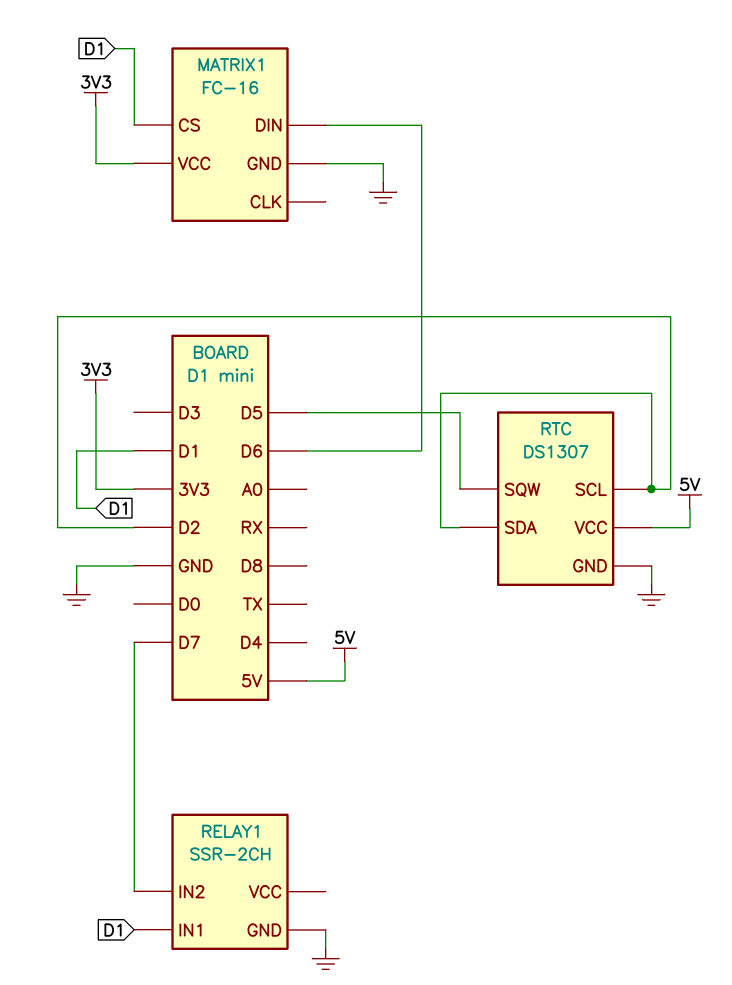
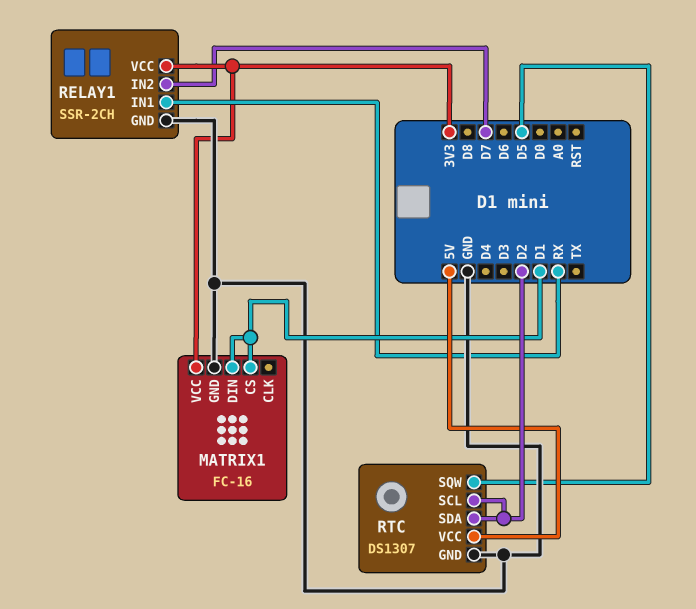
MATRIX1 pin DIN: D6 -> D1
RELAY1 pin IN1: D1 -> RX
RELAY1 pin VCC: none -> 3V3

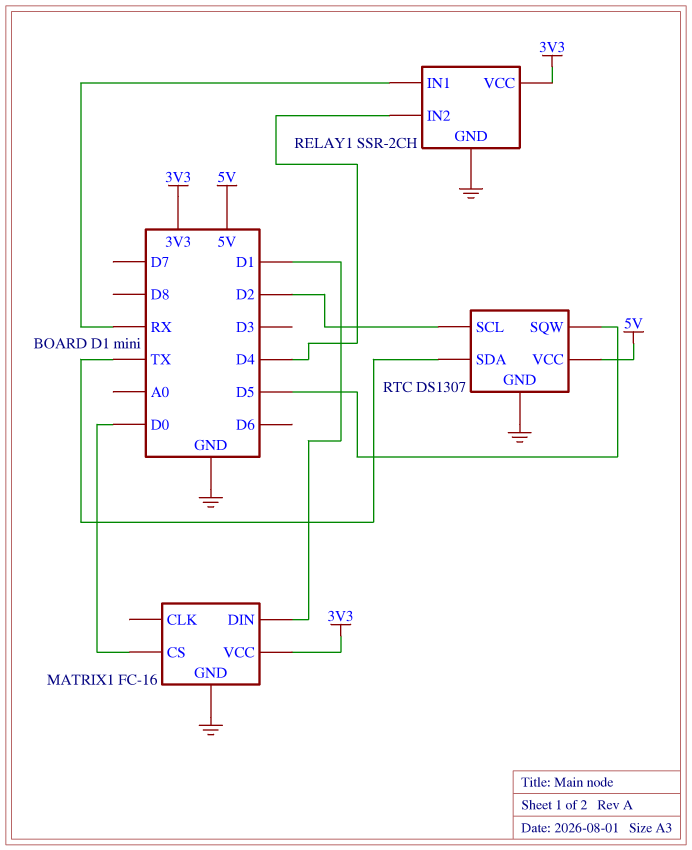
MATRIX1 pin CS: D1 -> D0
RELAY1 pin IN2: D7 -> D4
RTC pin SDA: D2 -> TX

